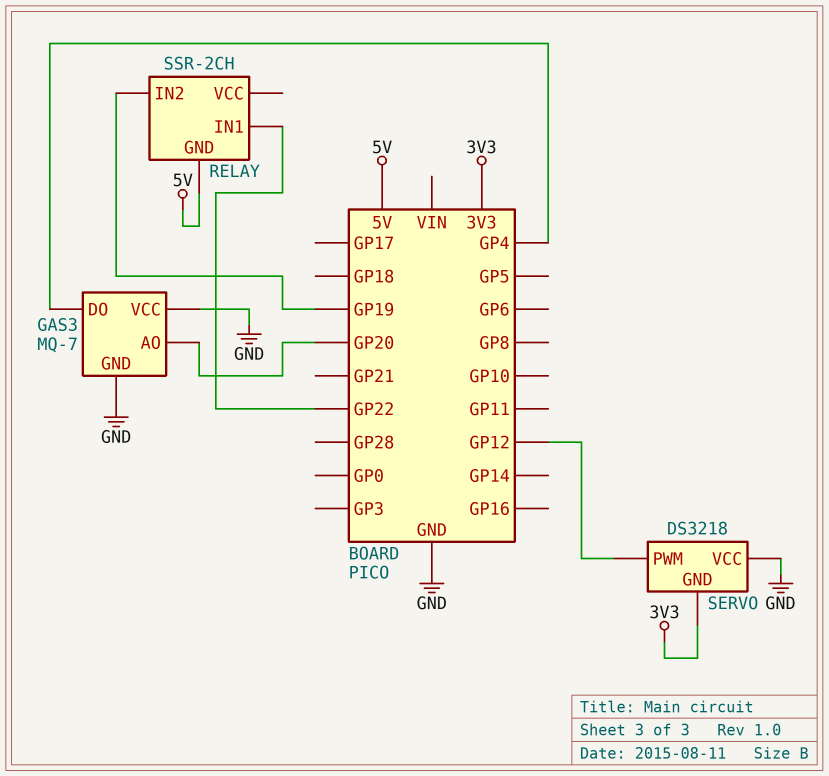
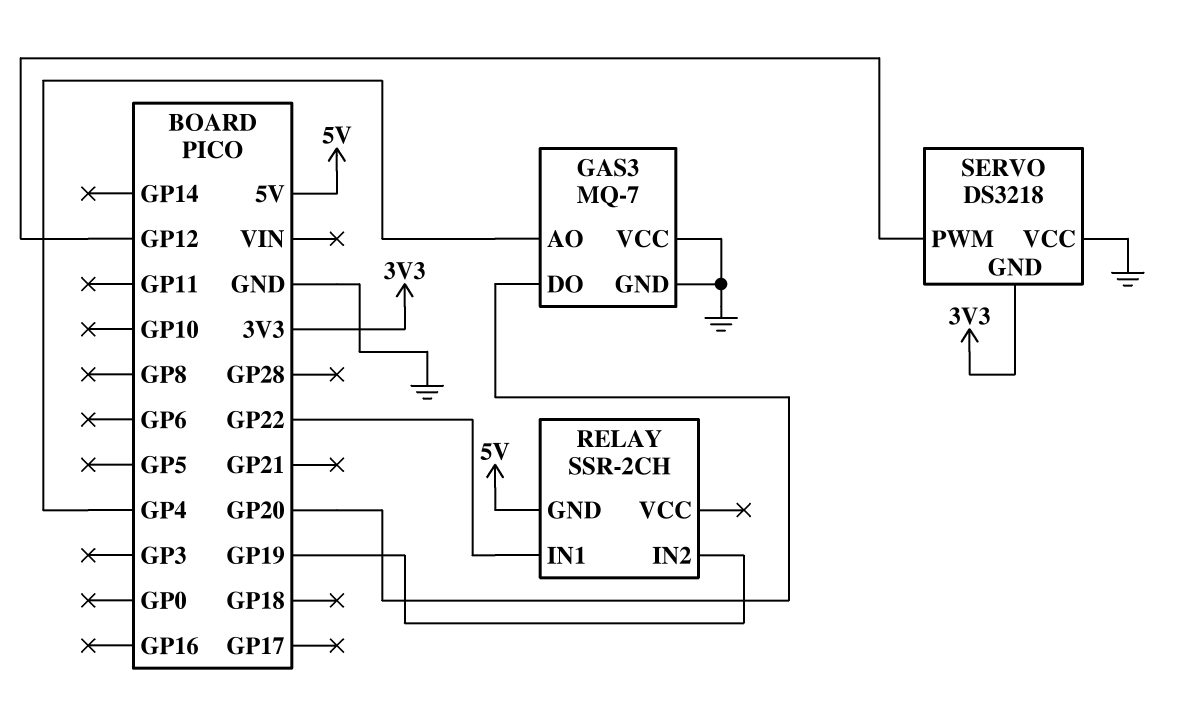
GAS3 pin AO: GP20 -> GP4
GAS3 pin DO: GP4 -> GP20

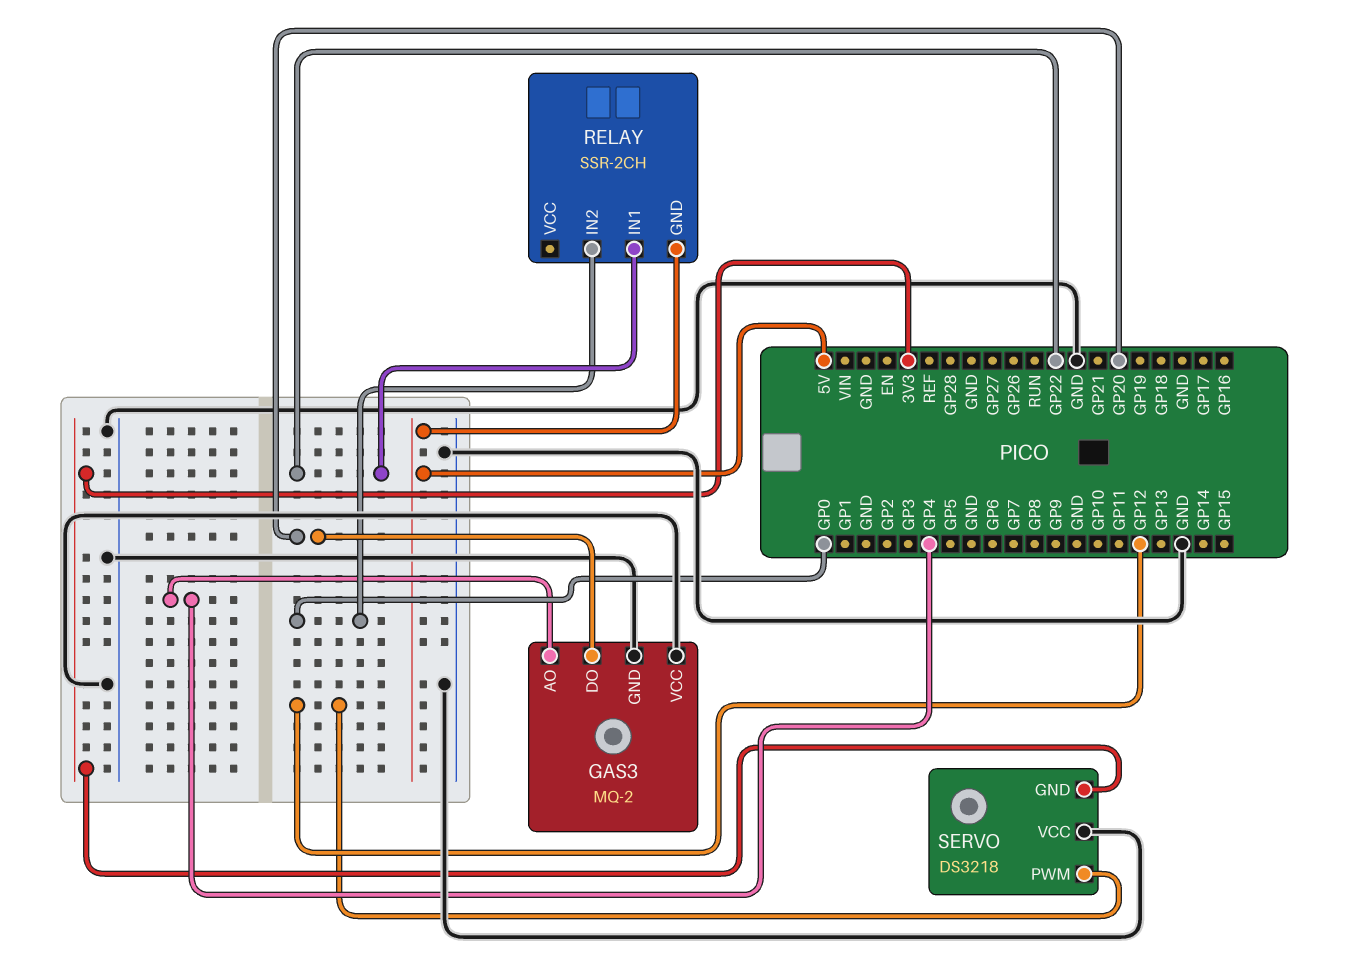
GAS3: MQ-7 -> MQ-2
RELAY pin IN2: GP19 -> GP0

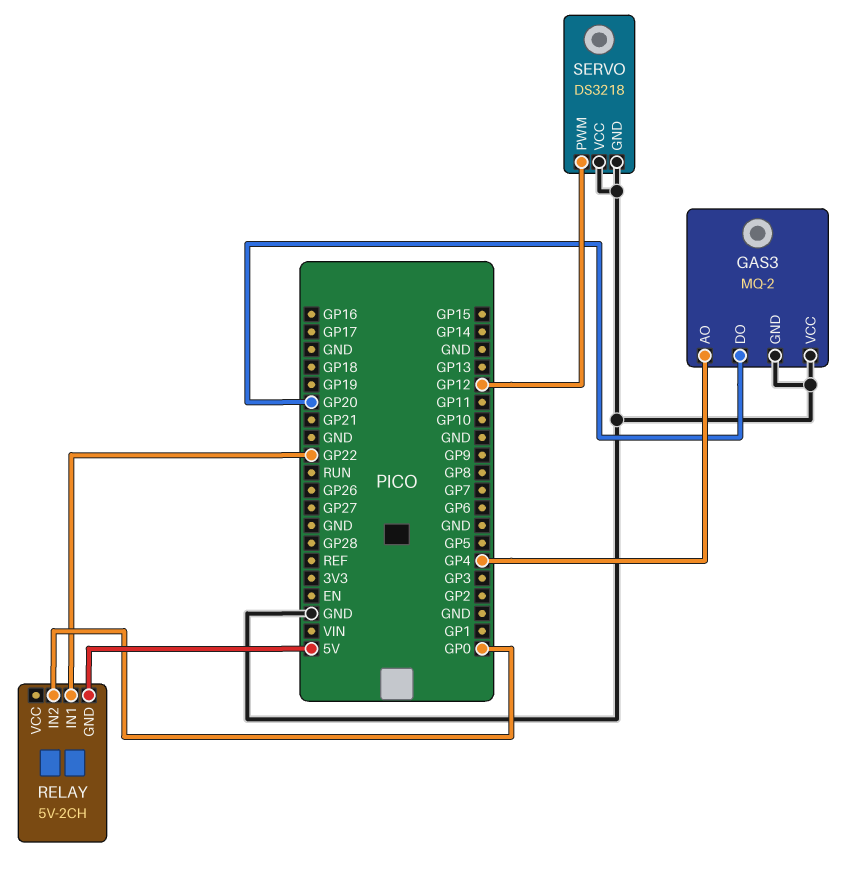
RELAY: SSR-2CH -> 5V-2CH
SERVO pin GND: 3V3 -> GND

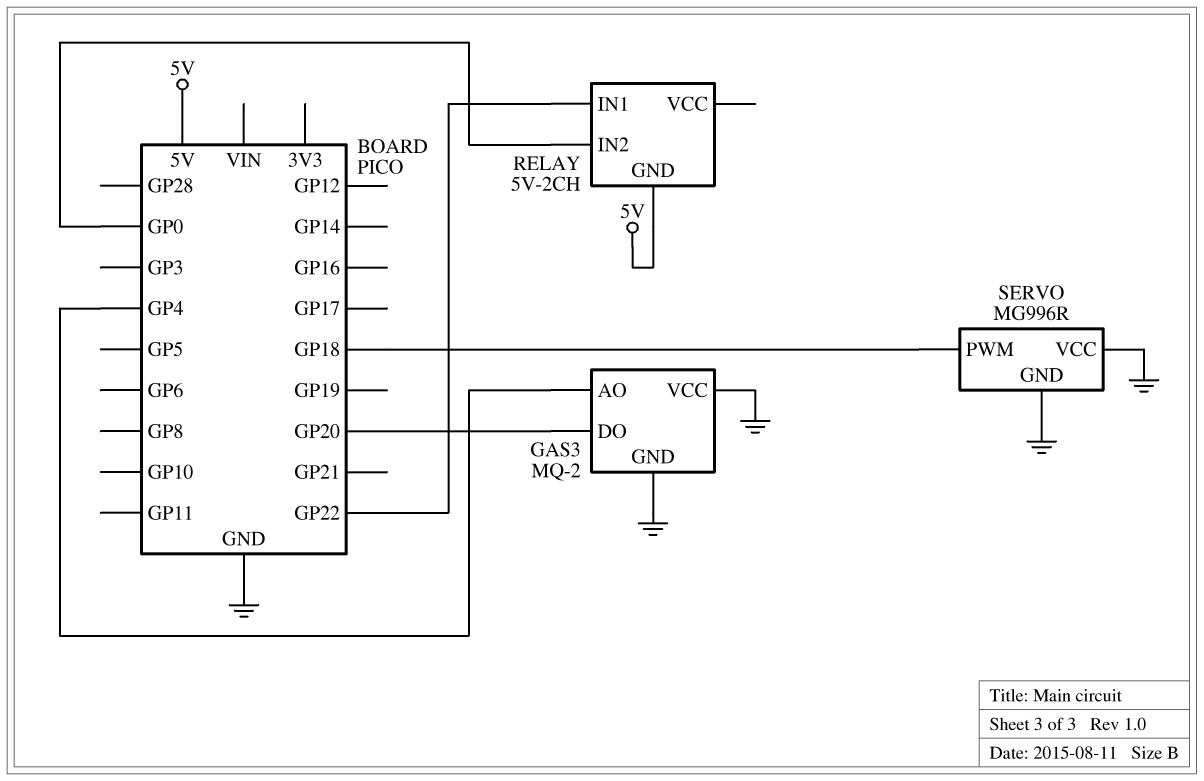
SERVO: DS3218 -> MG996R
SERVO pin PWM: GP12 -> GP18

